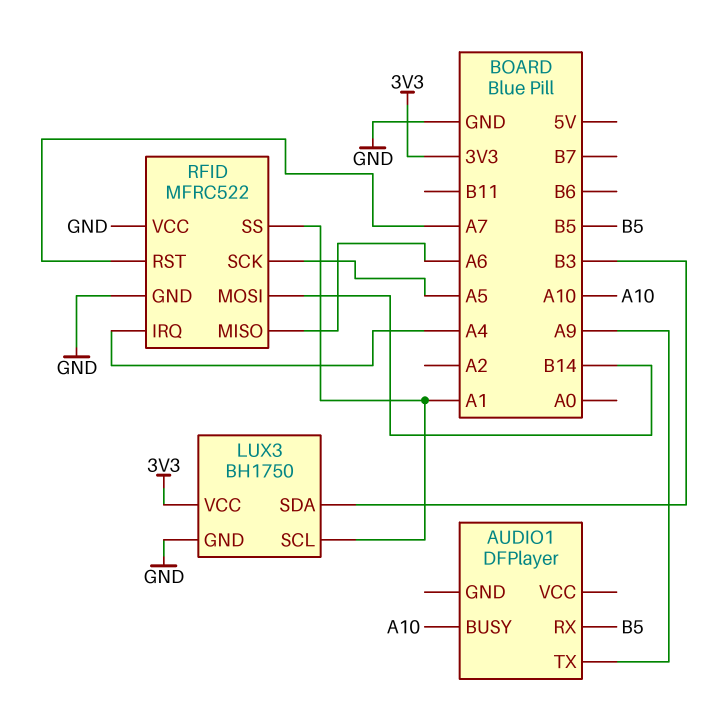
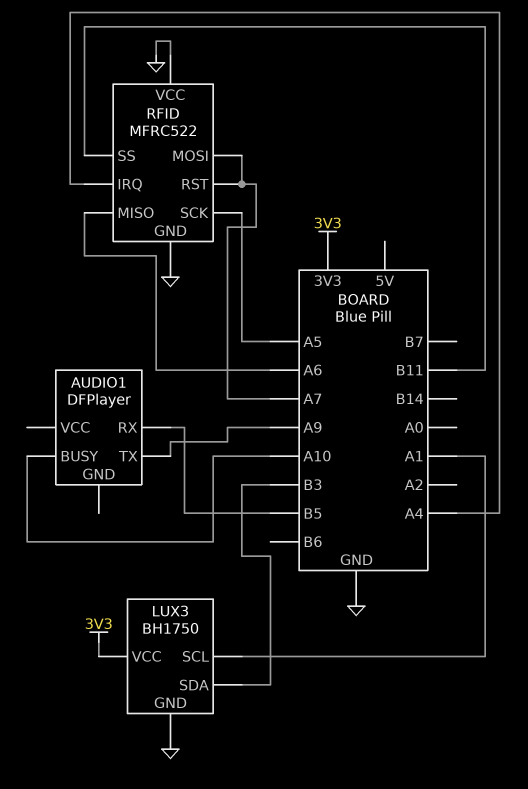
RFID pin MOSI: B14 -> A7
RFID pin SS: A1 -> B11

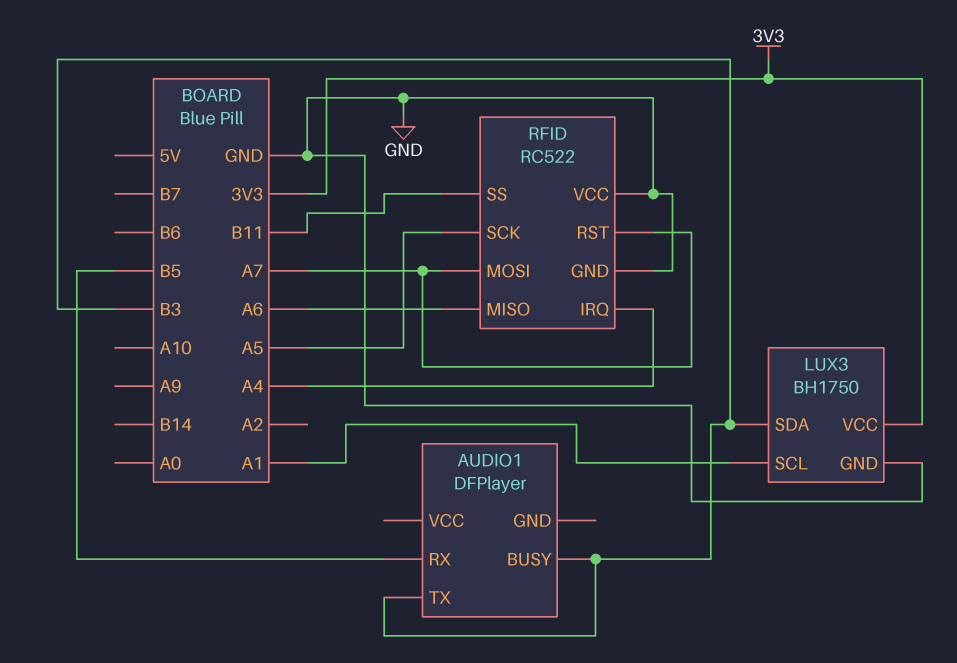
AUDIO1 pin BUSY: A10 -> B3
AUDIO1 pin TX: A9 -> B3
RFID: MFRC522 -> RC522

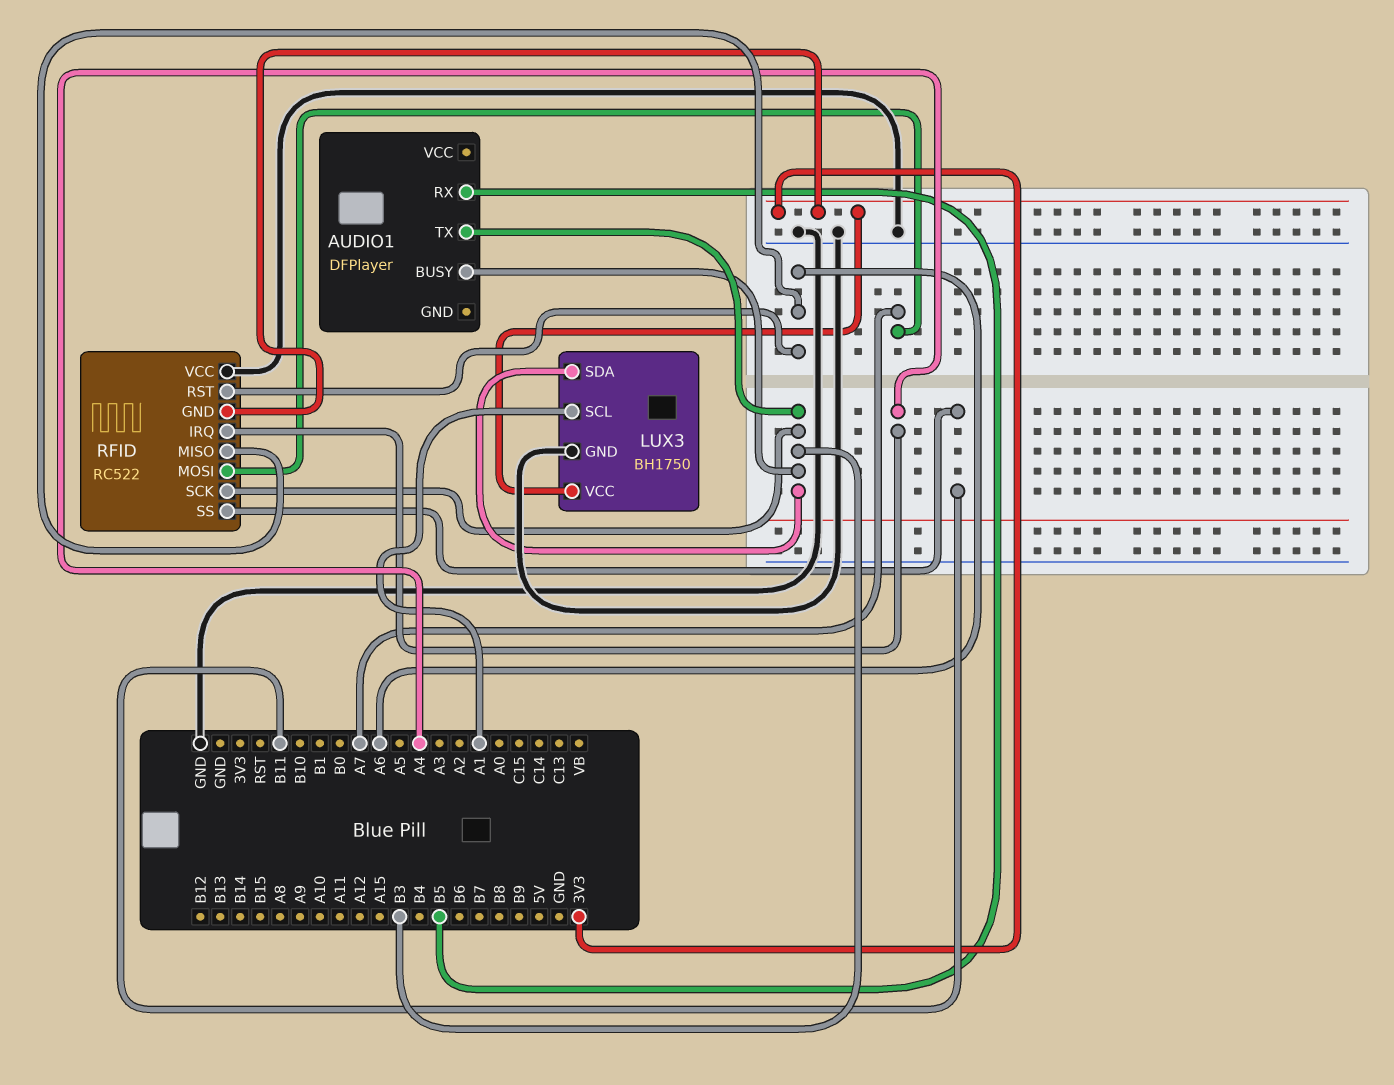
RFID pin GND: GND -> 3V3
RFID pin RST: A7 -> A6
RFID pin SCK: A5 -> B3

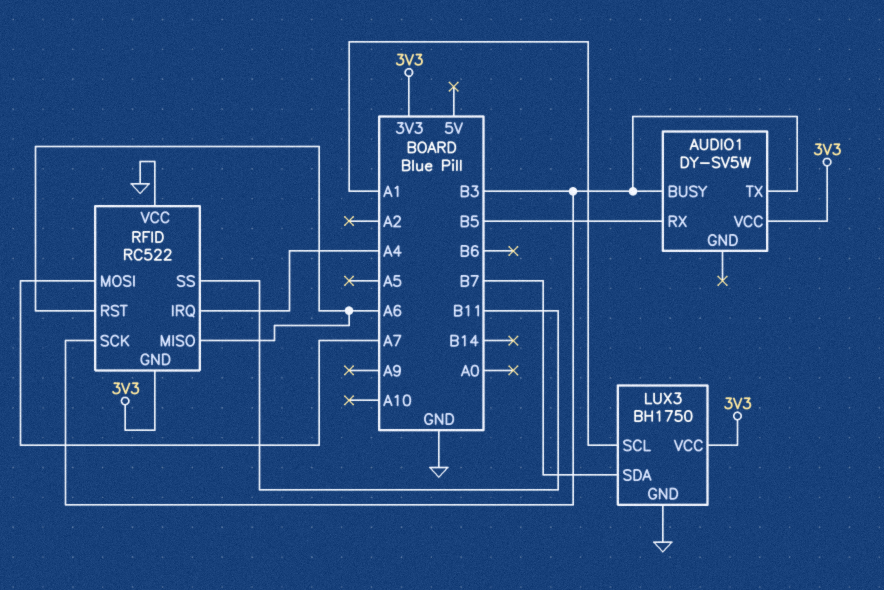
AUDIO1: DFPlayer -> DY-SV5W
AUDIO1 pin VCC: none -> 3V3
LUX3 pin SDA: B3 -> B7

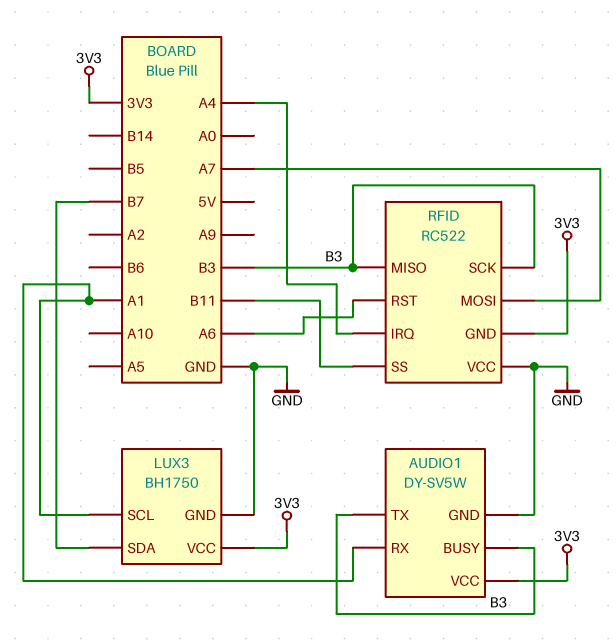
AUDIO1 pin GND: none -> GND
AUDIO1 pin RX: B5 -> A1
RFID pin MISO: A6 -> B3

